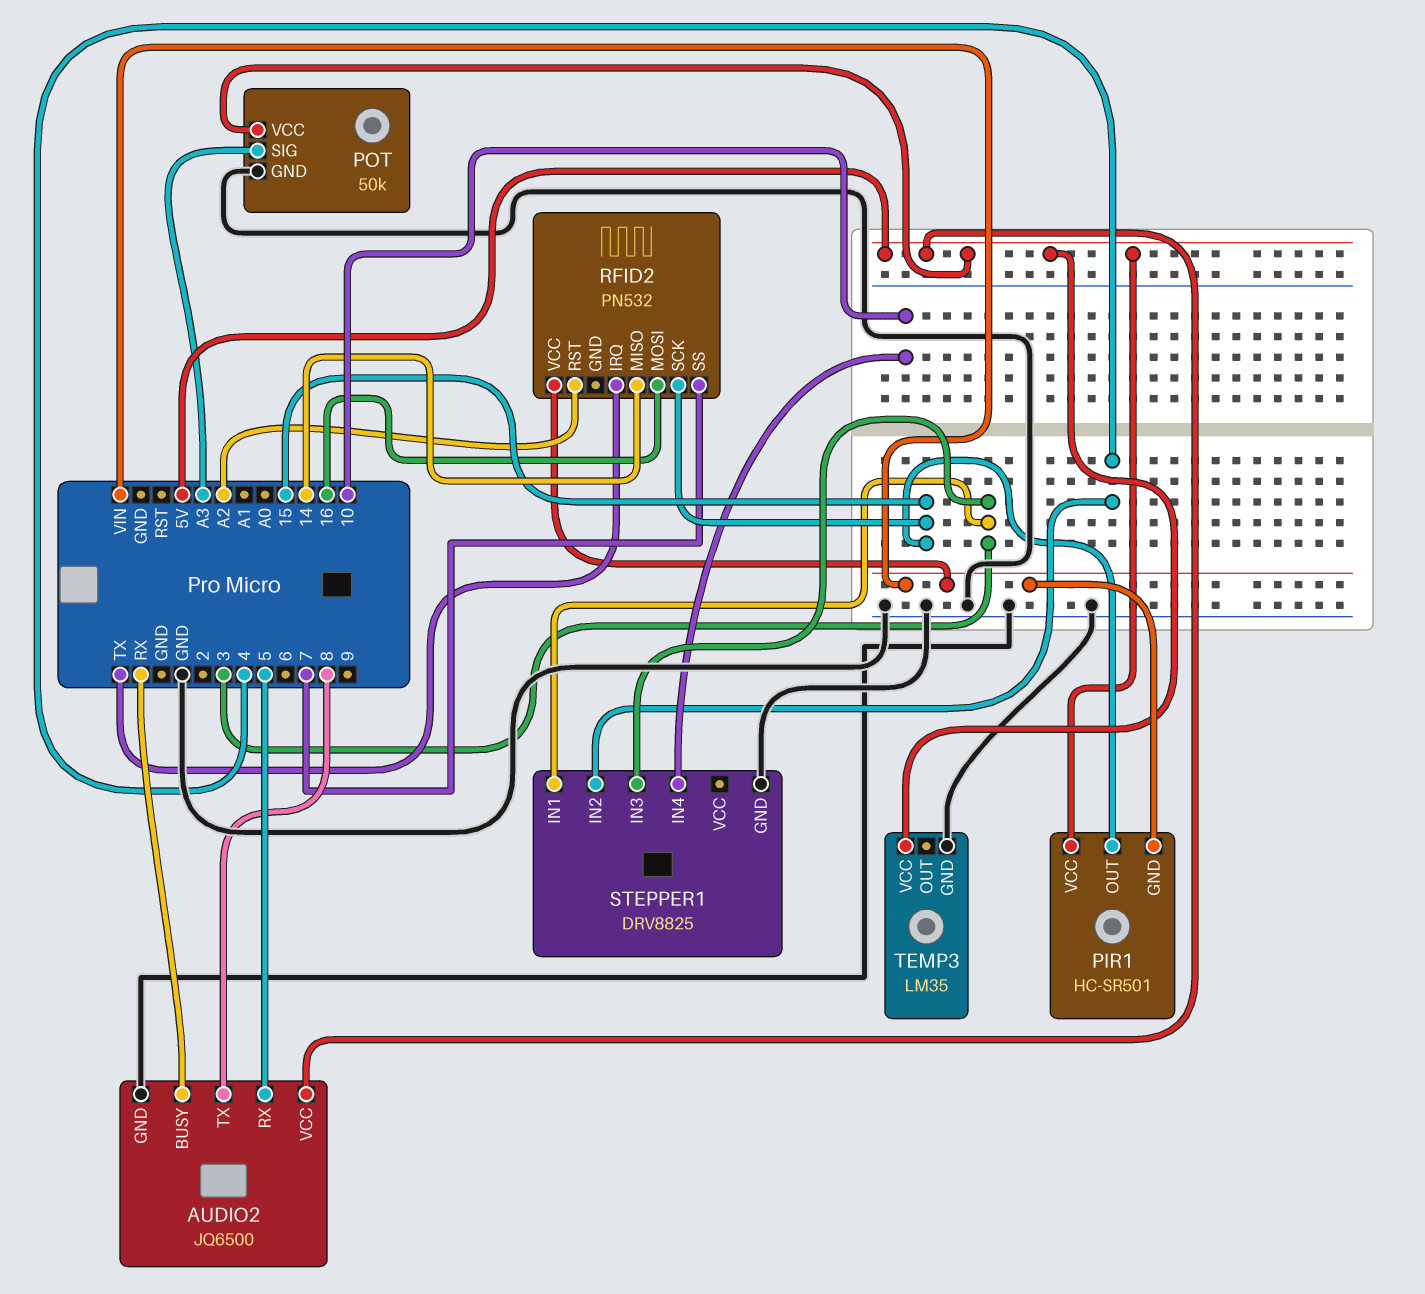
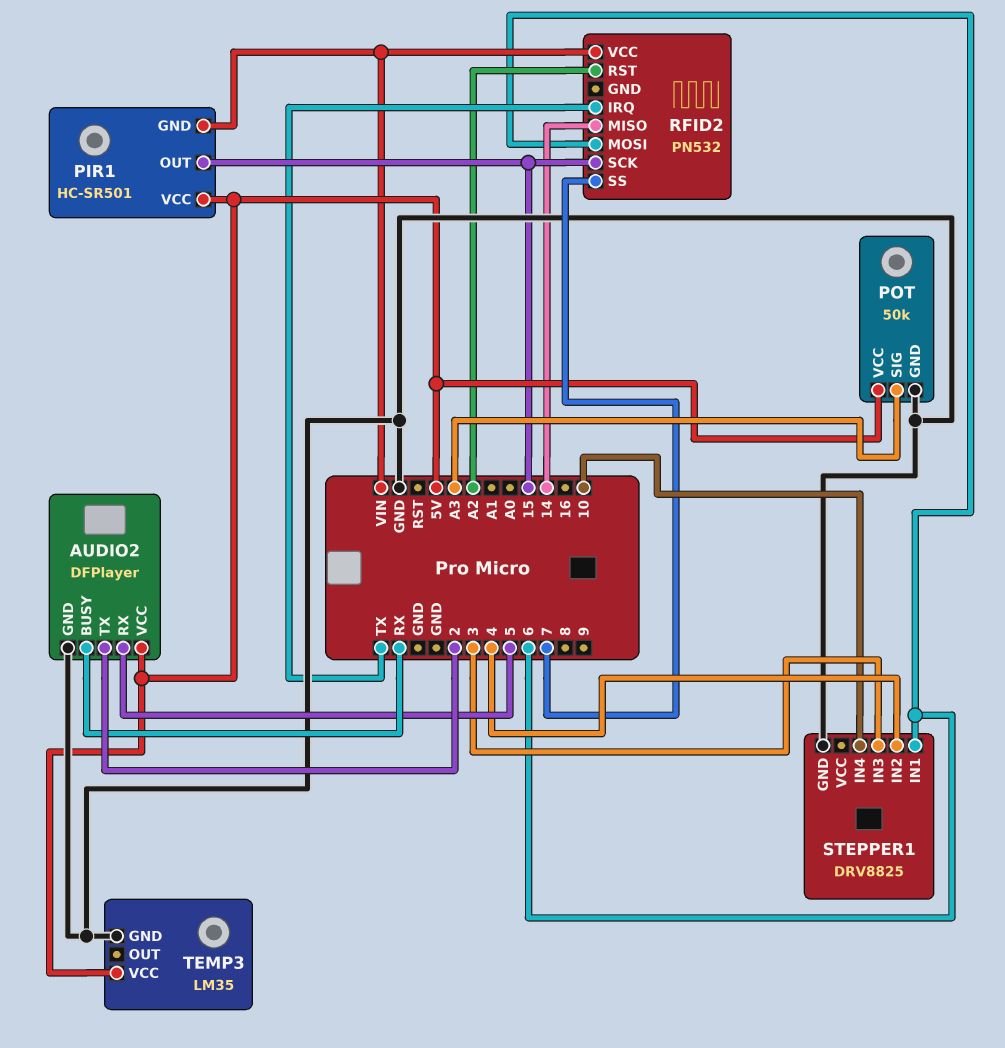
AUDIO2: JQ6500 -> DFPlayer
AUDIO2 pin TX: 8 -> 2
RFID2 pin MOSI: 16 -> 6
STEPPER1 pin IN1: 3 -> 6

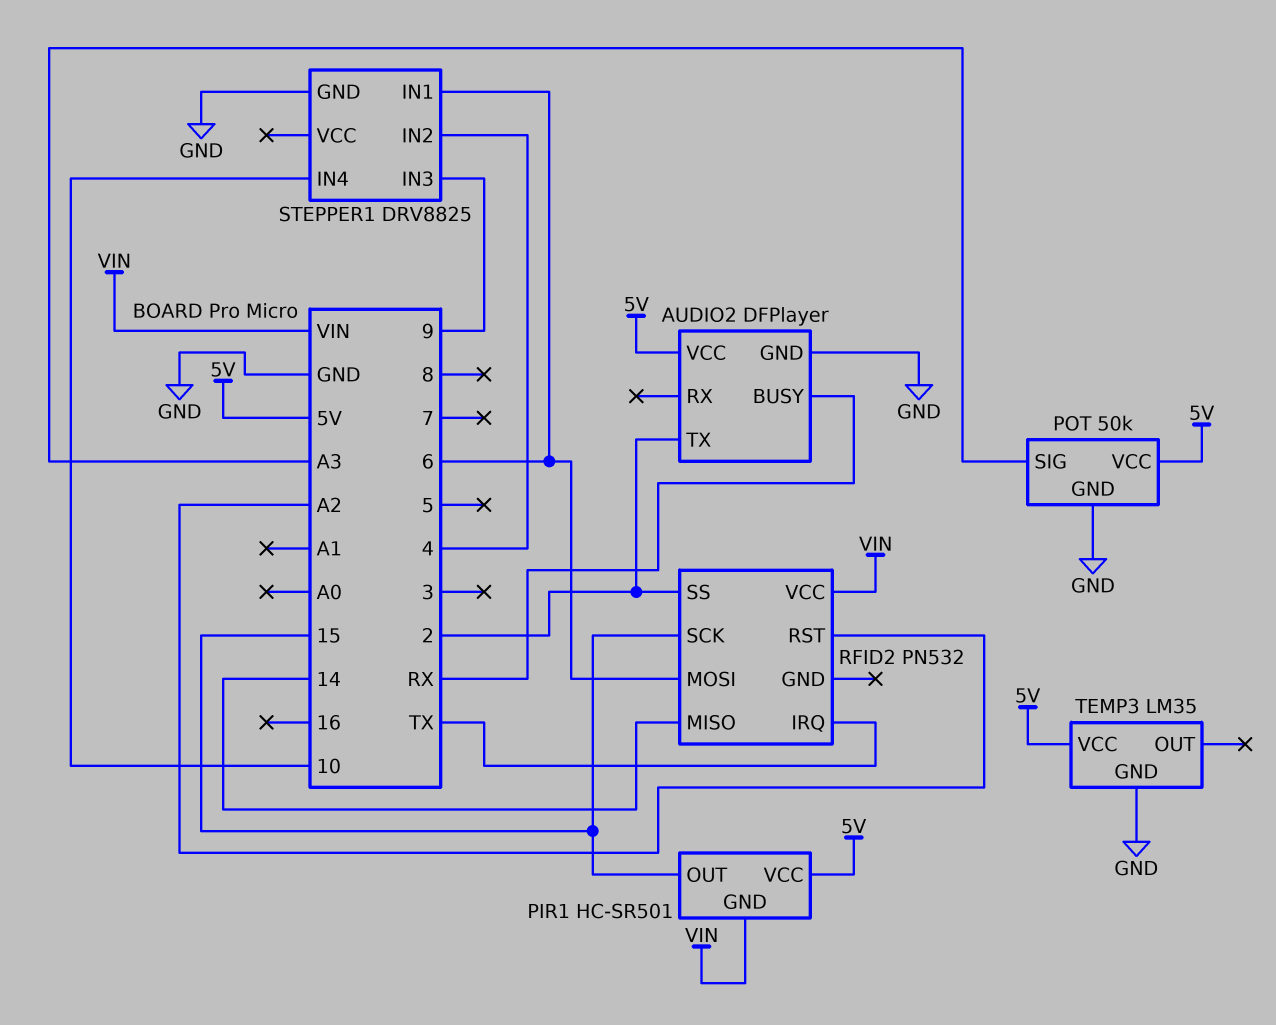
AUDIO2 pin RX: 5 -> none
RFID2 pin SS: 7 -> 2
STEPPER1 pin IN3: 3 -> 9

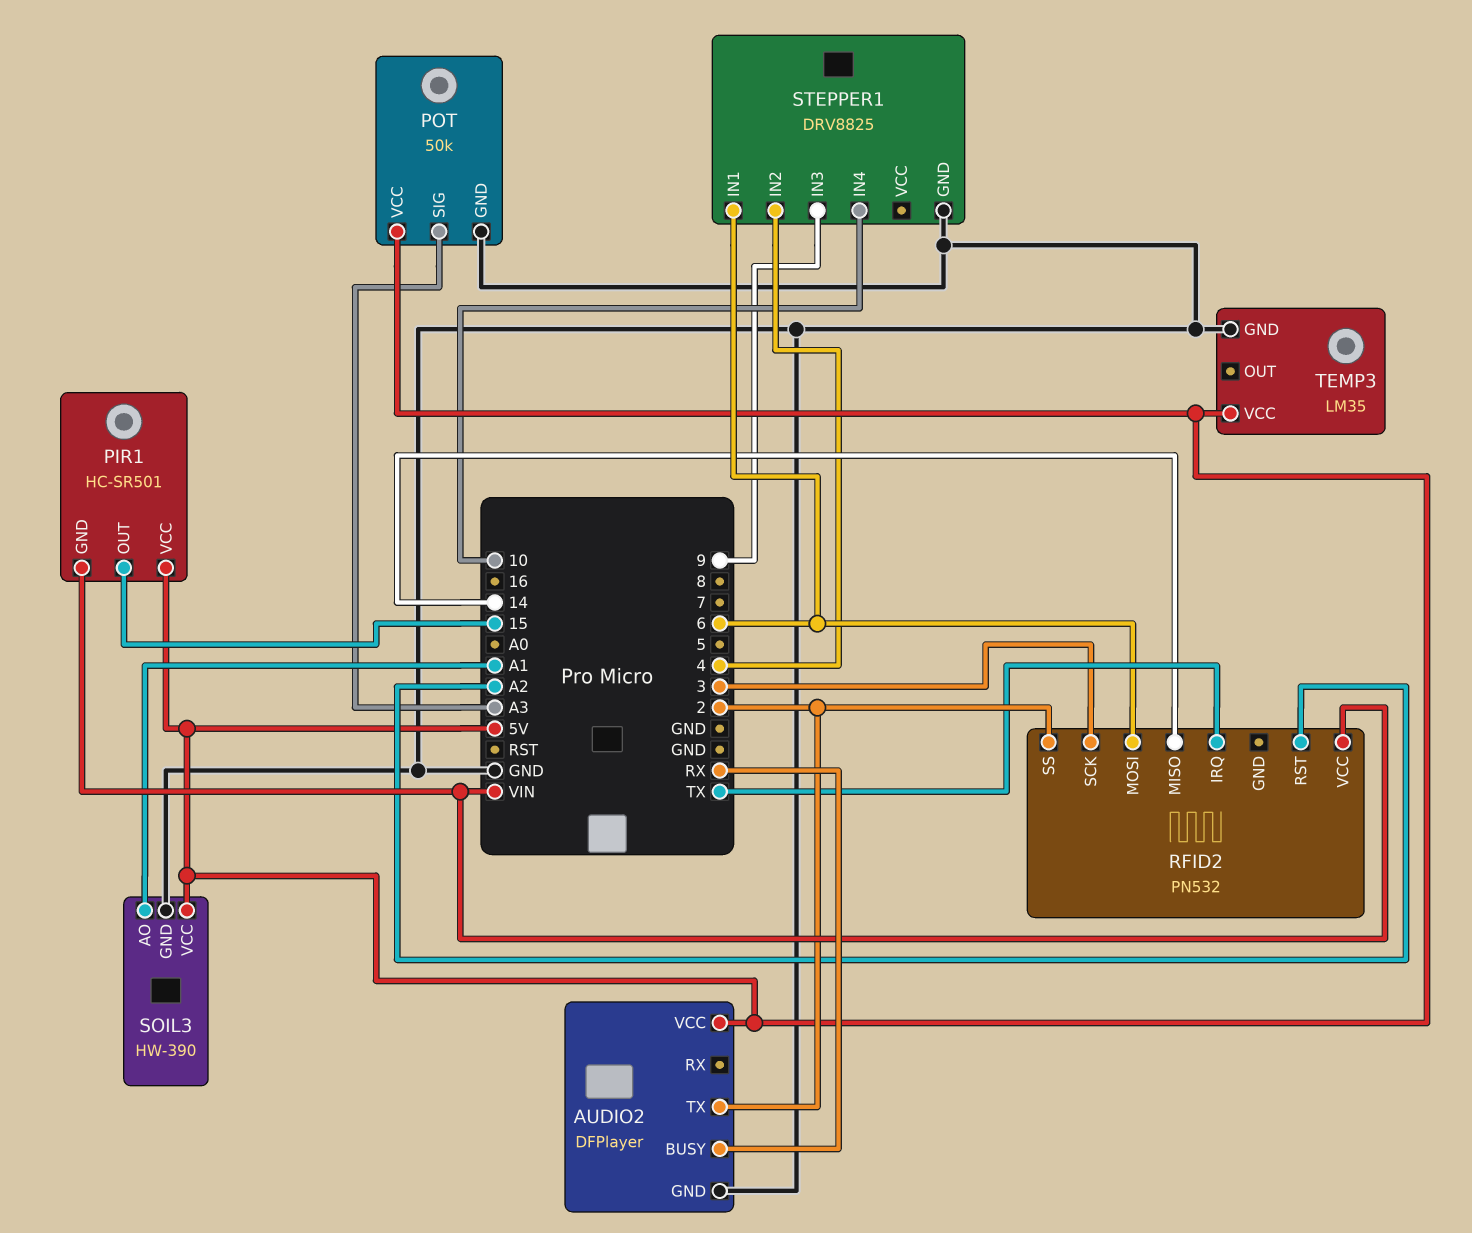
RFID2 pin SCK: 15 -> 3
SOIL3: none -> HW-390
SOIL3 pin AO: none -> A1
SOIL3 pin GND: none -> GND
SOIL3 pin VCC: none -> 5V

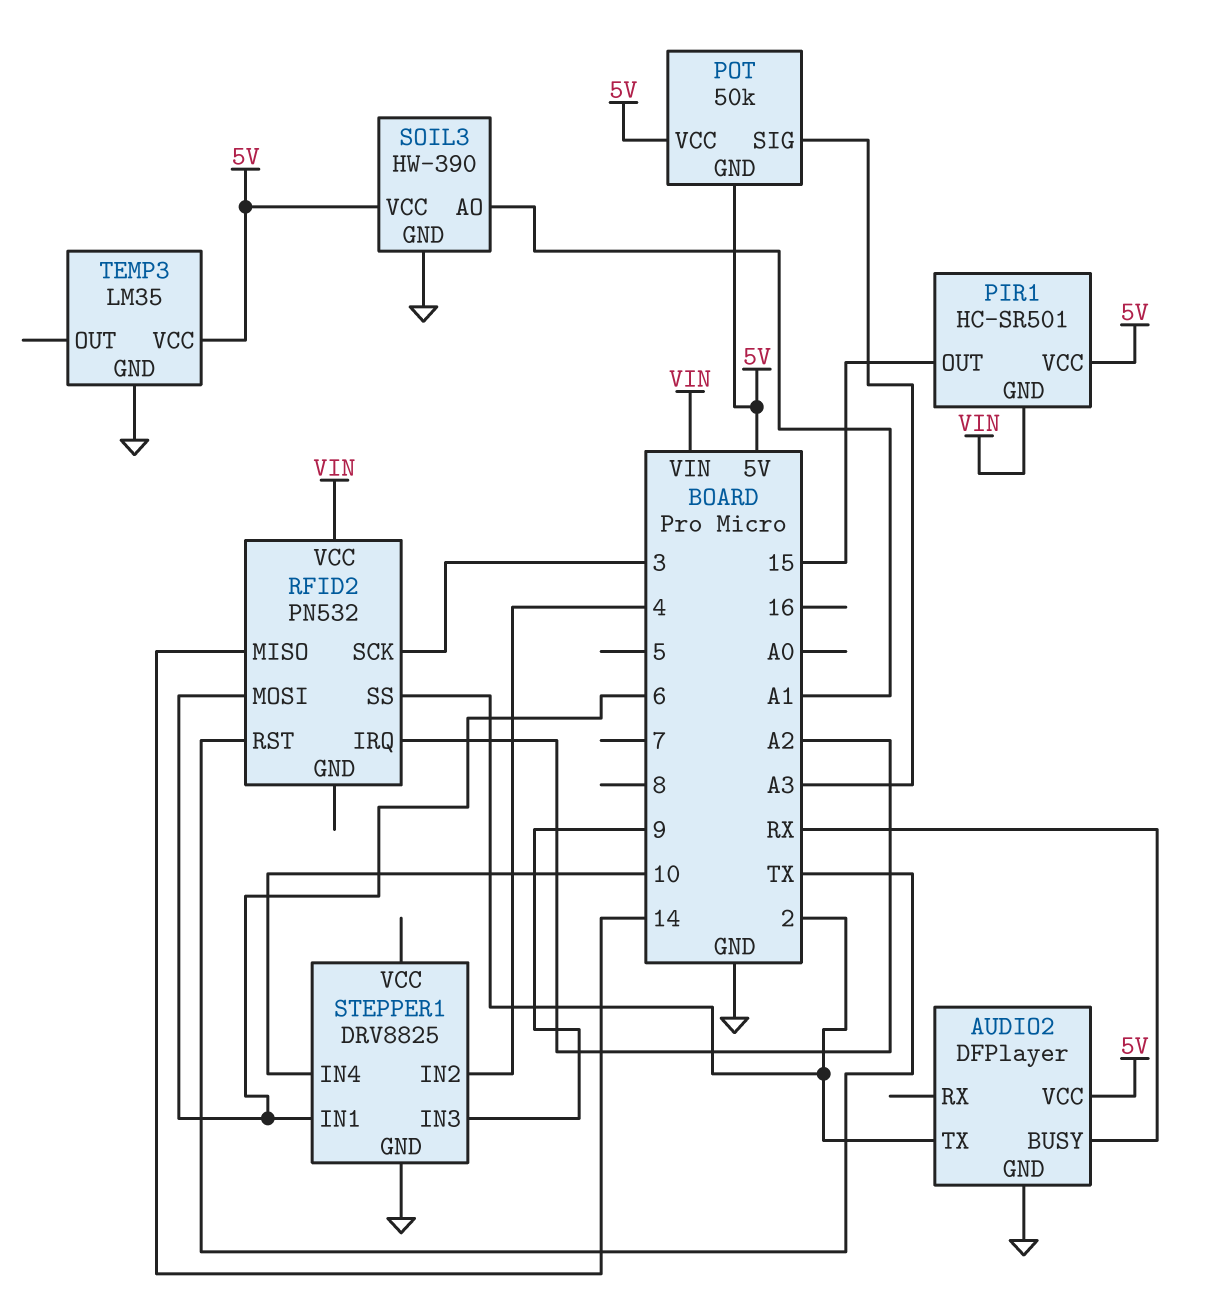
POT pin GND: GND -> 5V
RFID2 pin IRQ: TX -> A2
RFID2 pin RST: A2 -> TX

